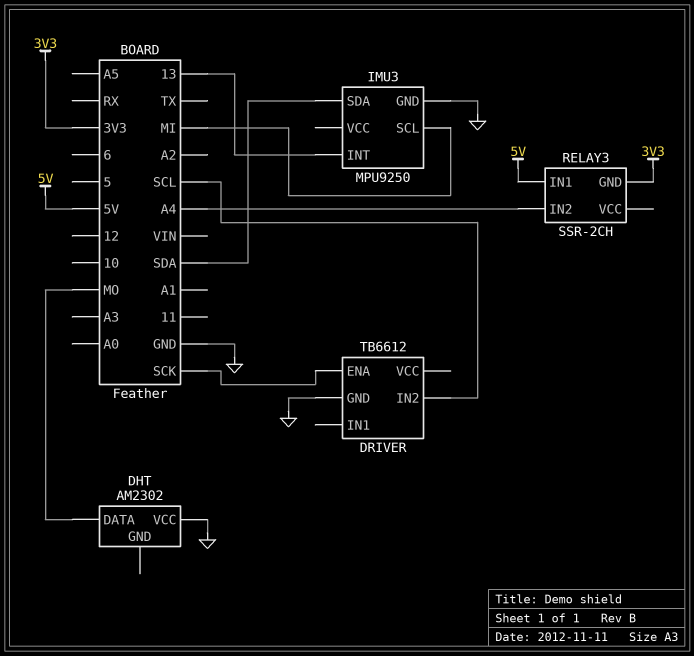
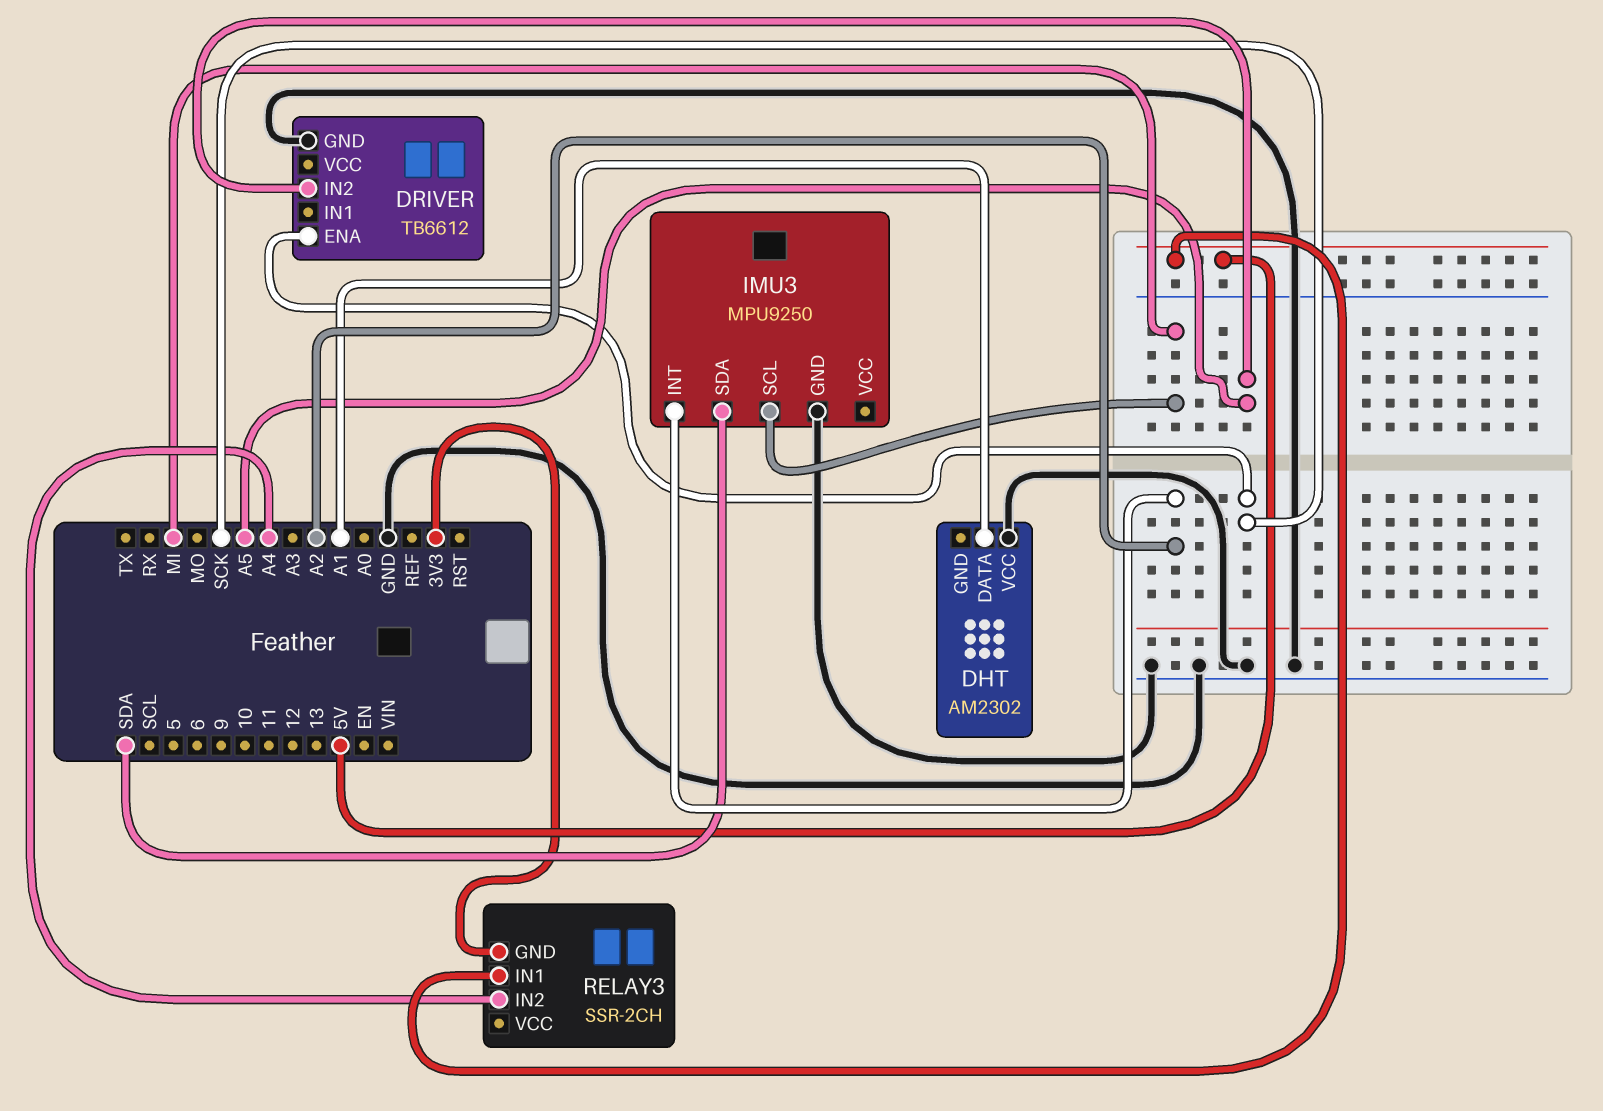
DHT pin DATA: MO -> A1
DRIVER pin IN2: SCL -> A5
IMU3 pin INT: 13 -> A2

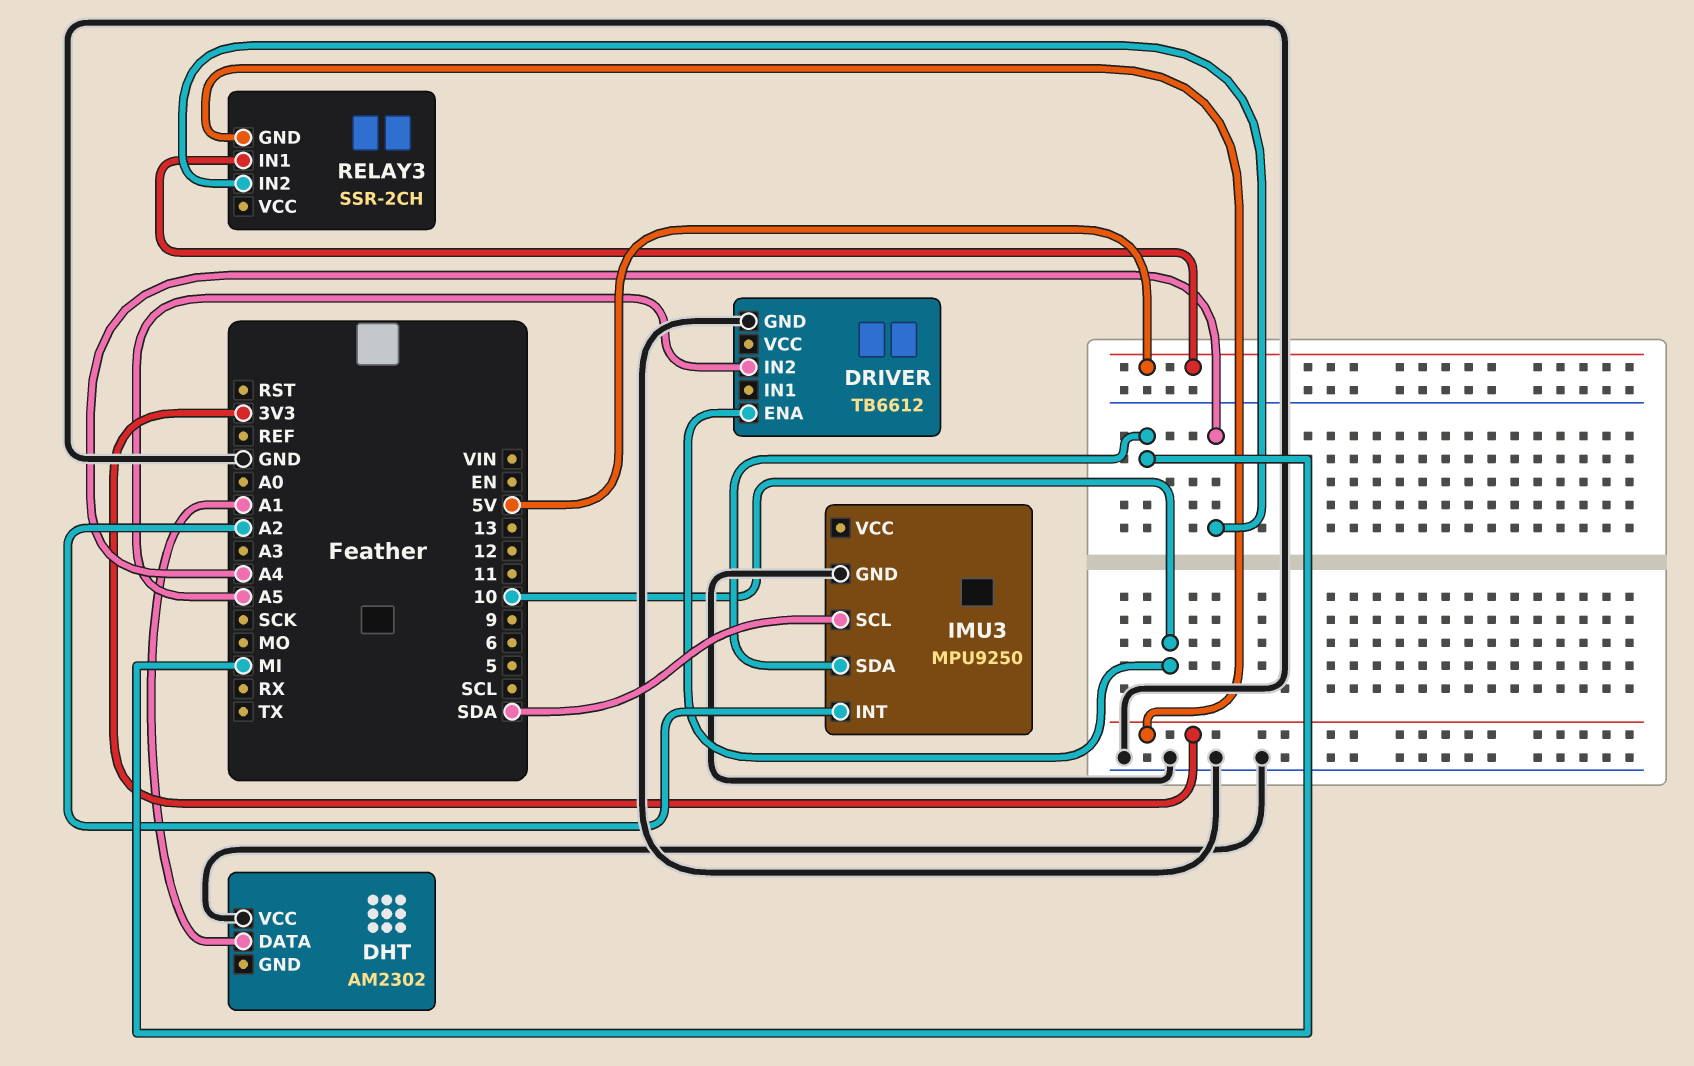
DRIVER pin ENA: SCK -> 10
IMU3 pin SCL: MI -> SDA
IMU3 pin SDA: SDA -> MI

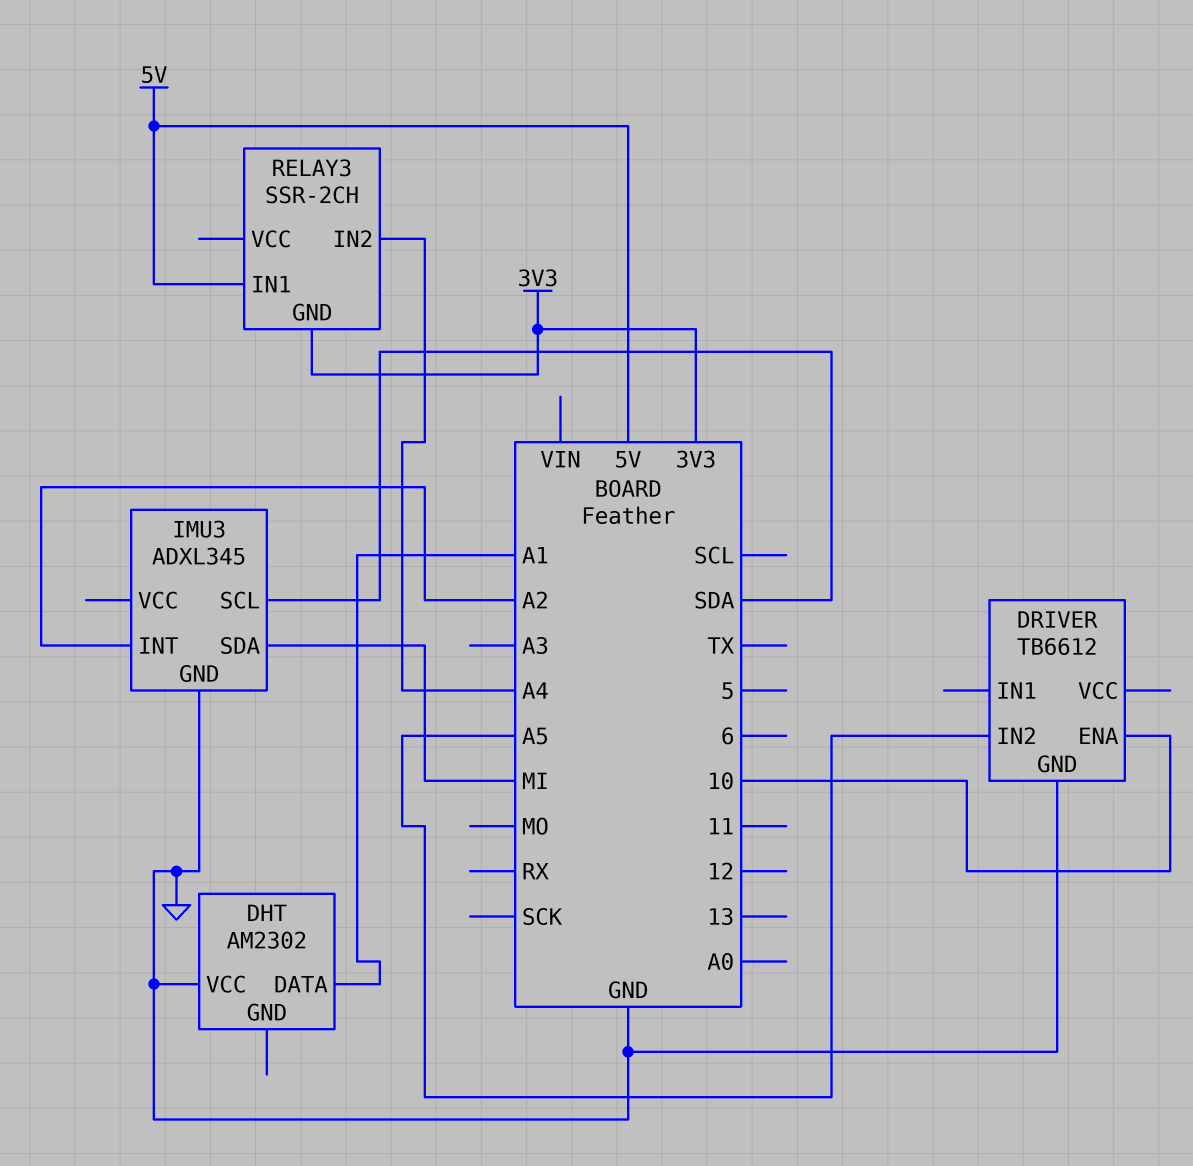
IMU3: MPU9250 -> ADXL345

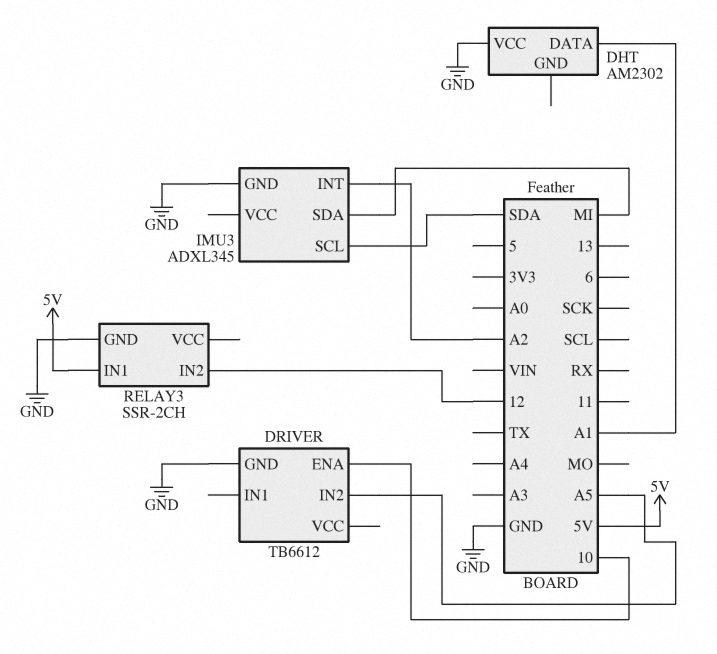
RELAY3 pin GND: 3V3 -> GND
RELAY3 pin IN2: A4 -> 12

